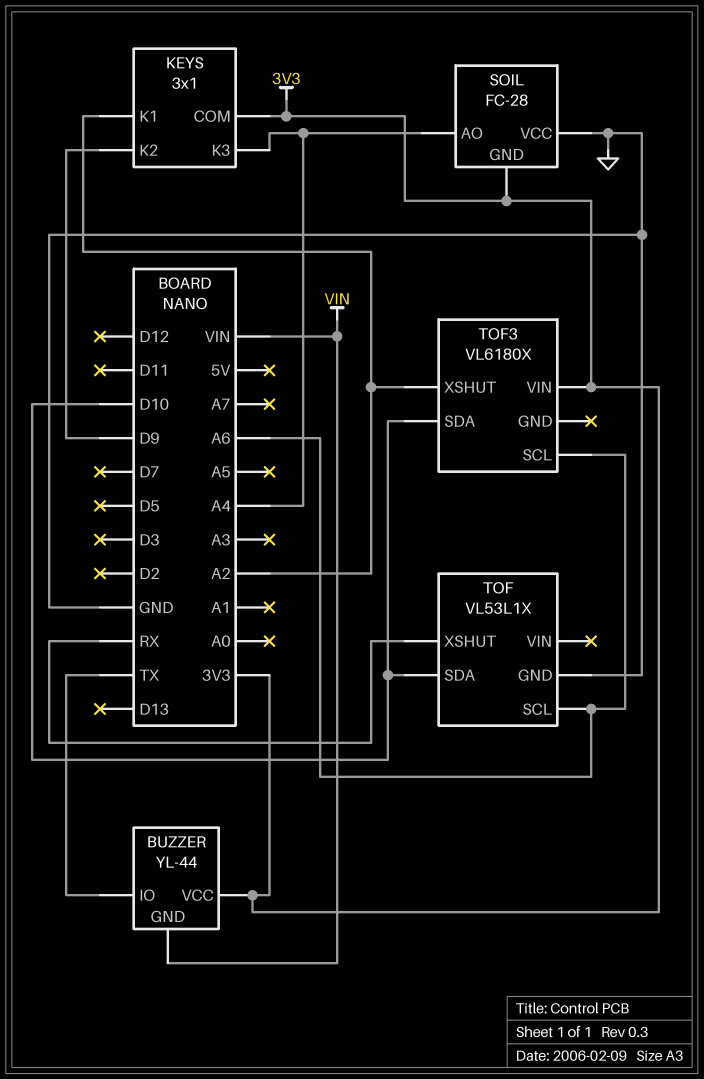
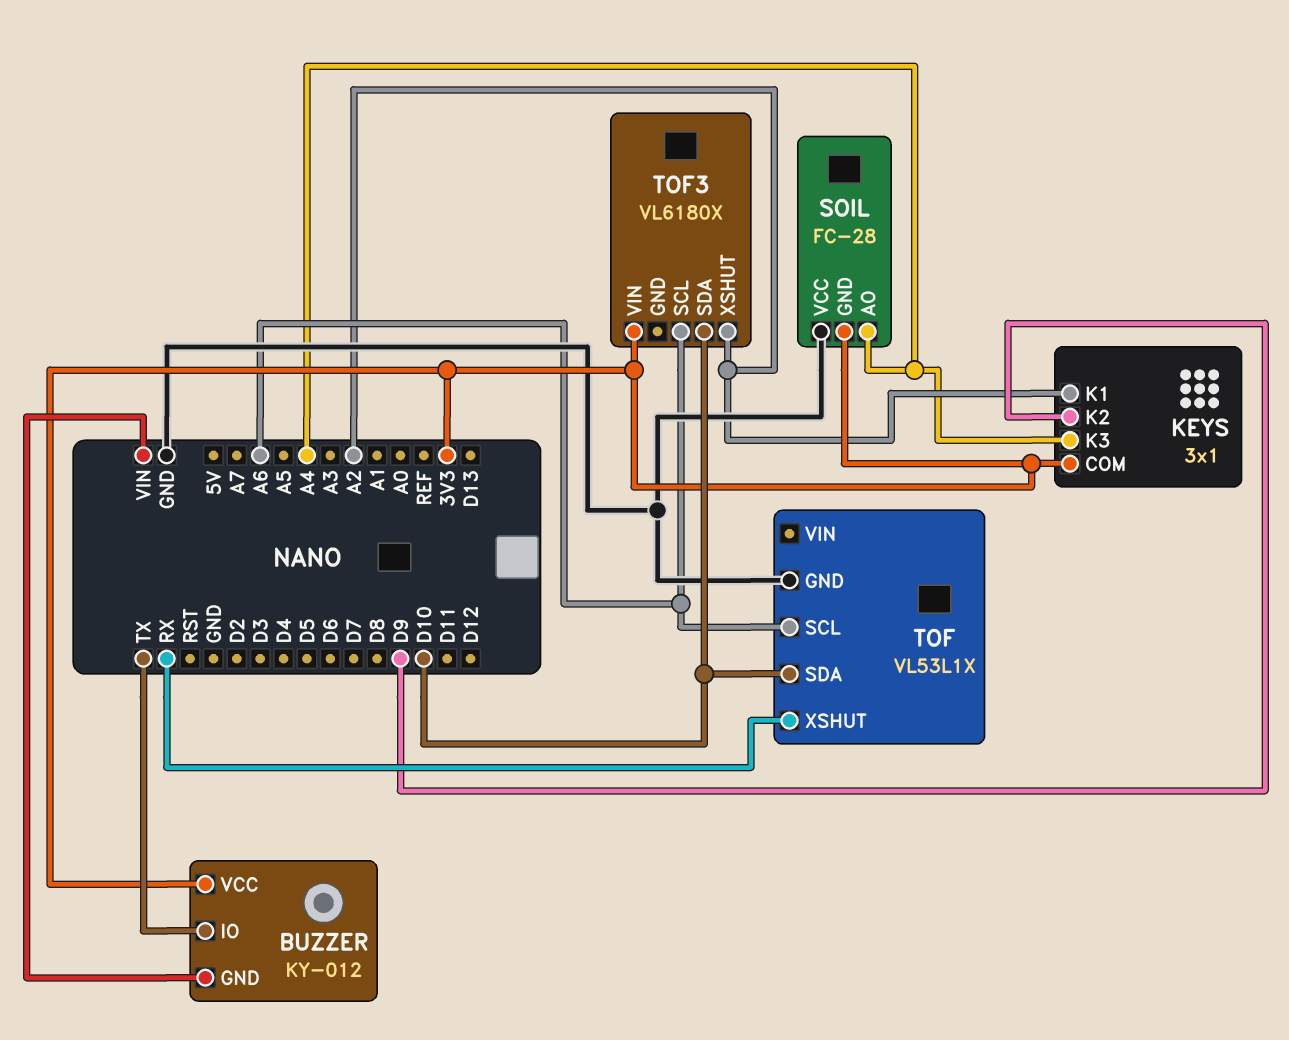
BUZZER: YL-44 -> KY-012

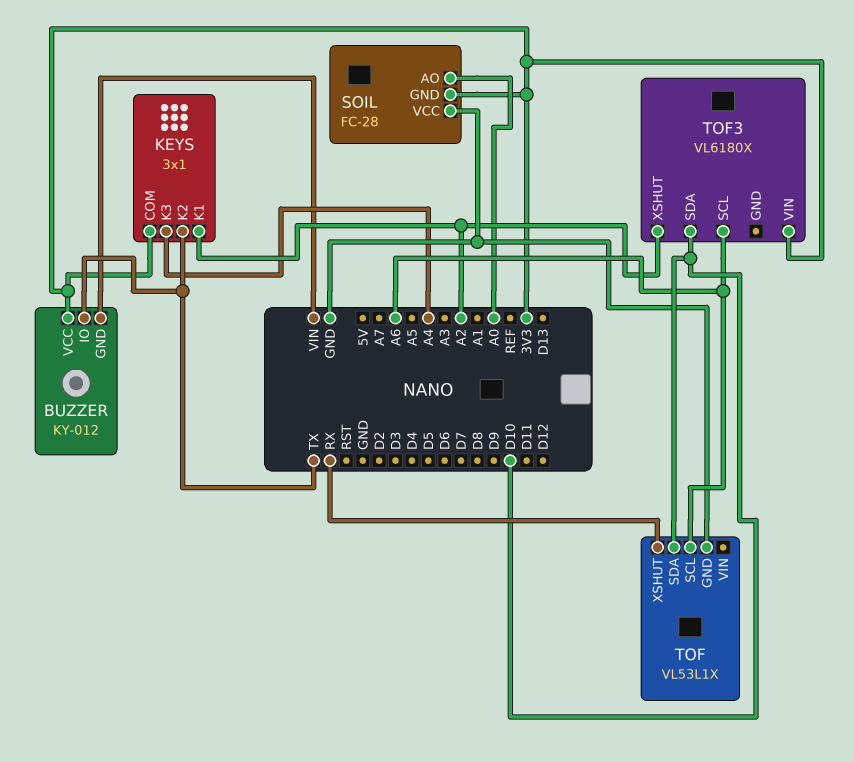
KEYS pin K2: D9 -> TX
SOIL pin AO: A4 -> A0

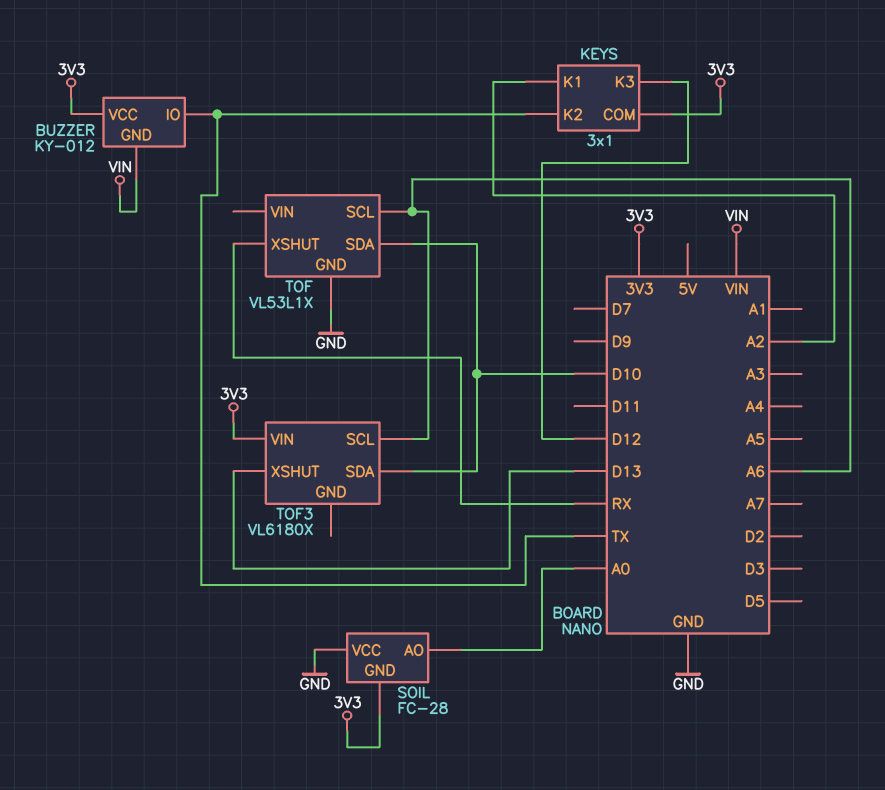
KEYS pin K3: A4 -> D12
TOF3 pin XSHUT: A2 -> D13

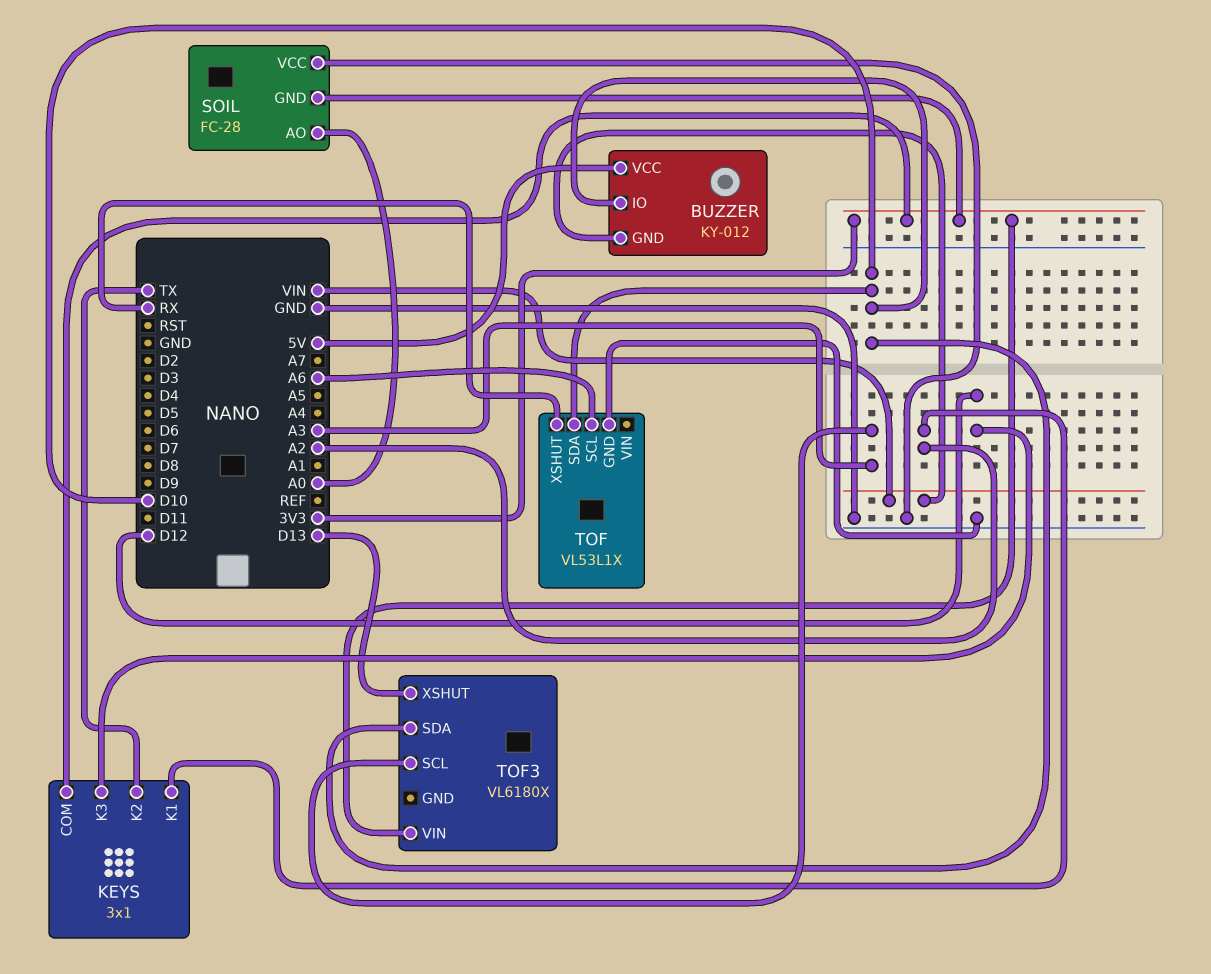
BUZZER pin IO: TX -> D10
BUZZER pin VCC: 3V3 -> 5V
TOF3 pin SCL: A6 -> A3

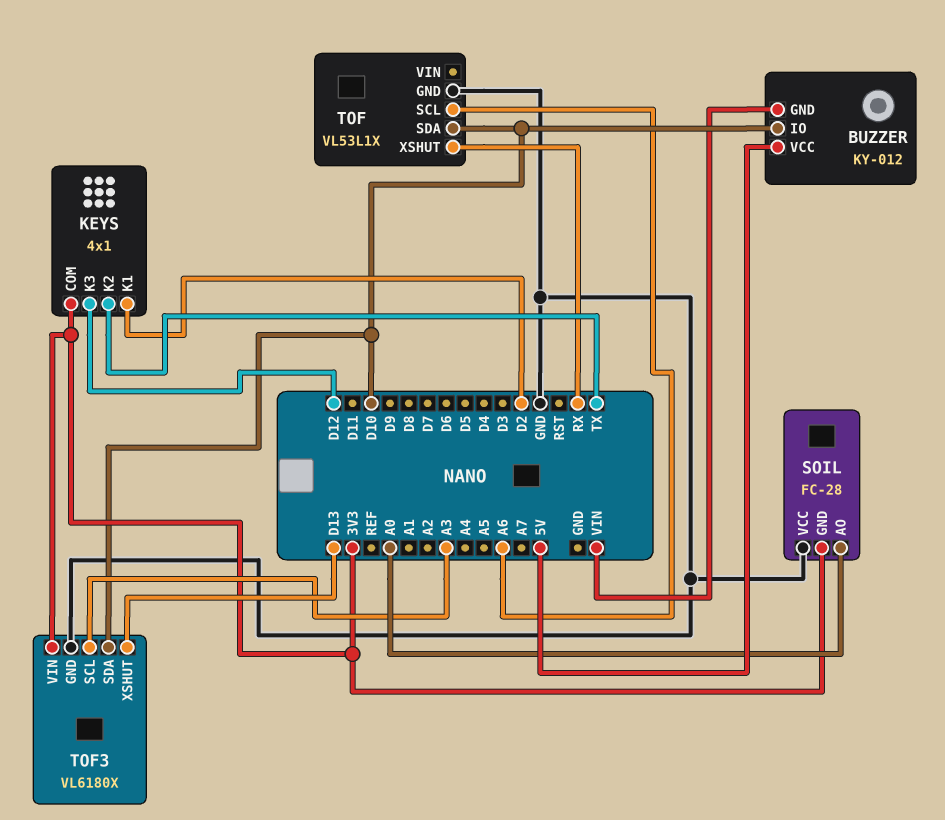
KEYS: 3x1 -> 4x1
KEYS pin K1: A2 -> D2
TOF3 pin GND: none -> GND

